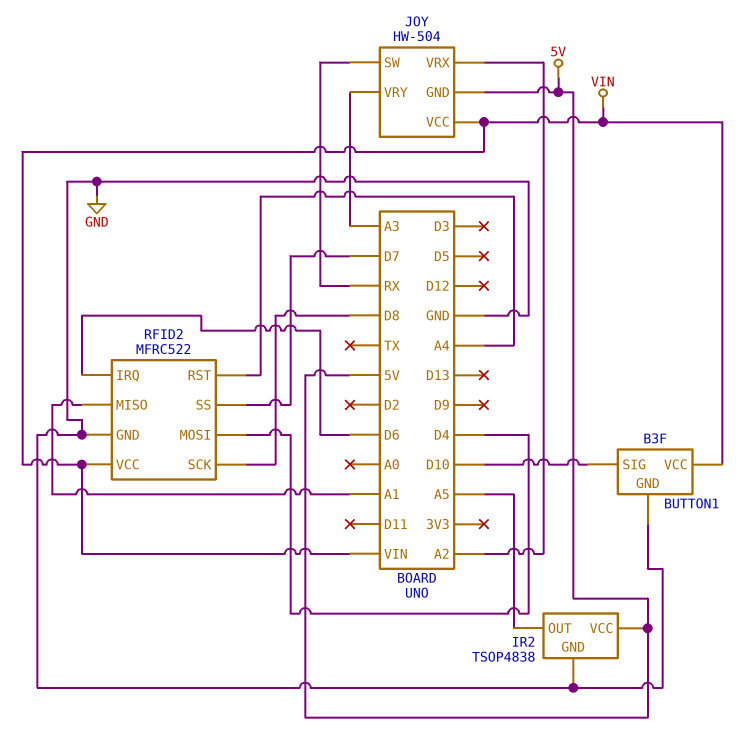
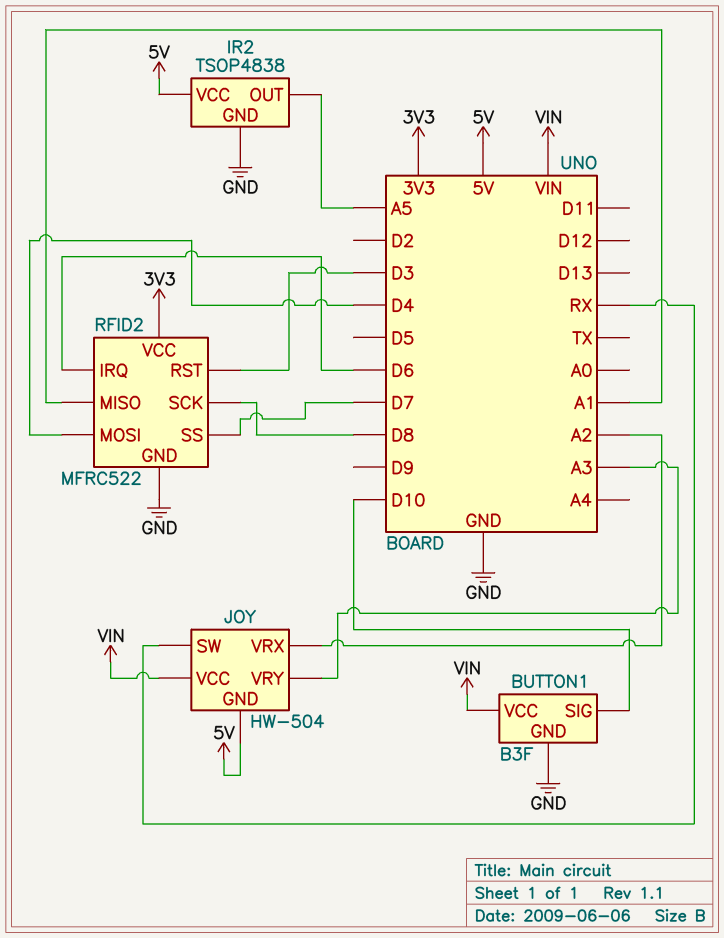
RFID2 pin RST: A4 -> D3
RFID2 pin VCC: VIN -> 3V3

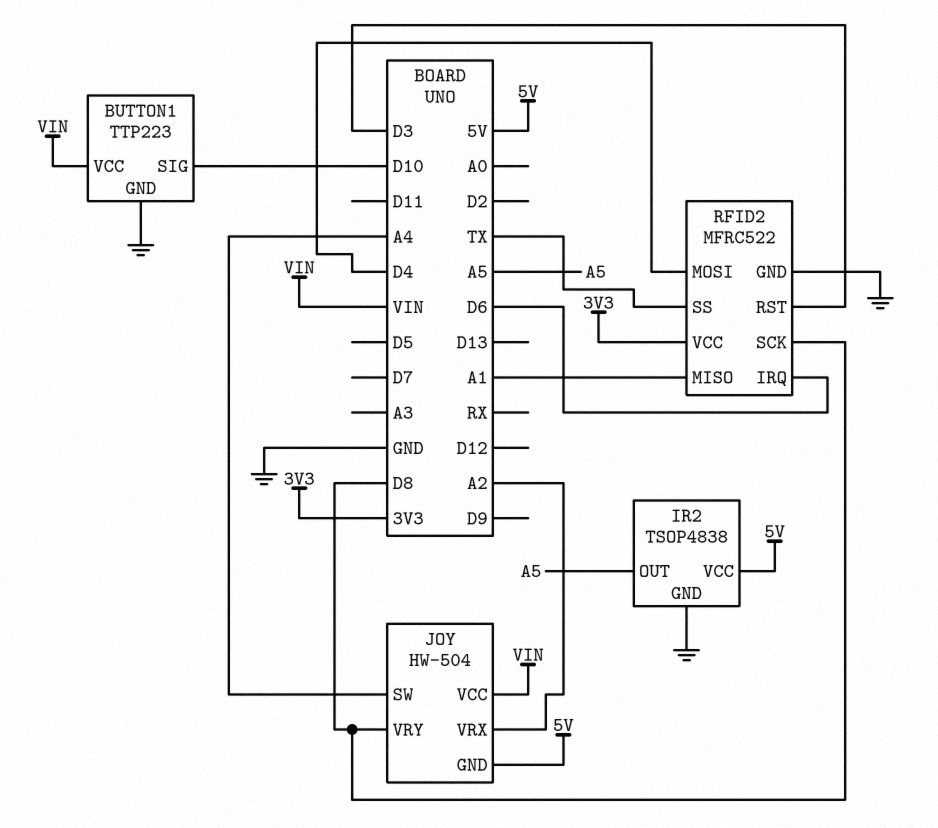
BUTTON1: B3F -> TTP223
JOY pin SW: RX -> A4
JOY pin VRY: A3 -> D8
RFID2 pin SS: D7 -> TX

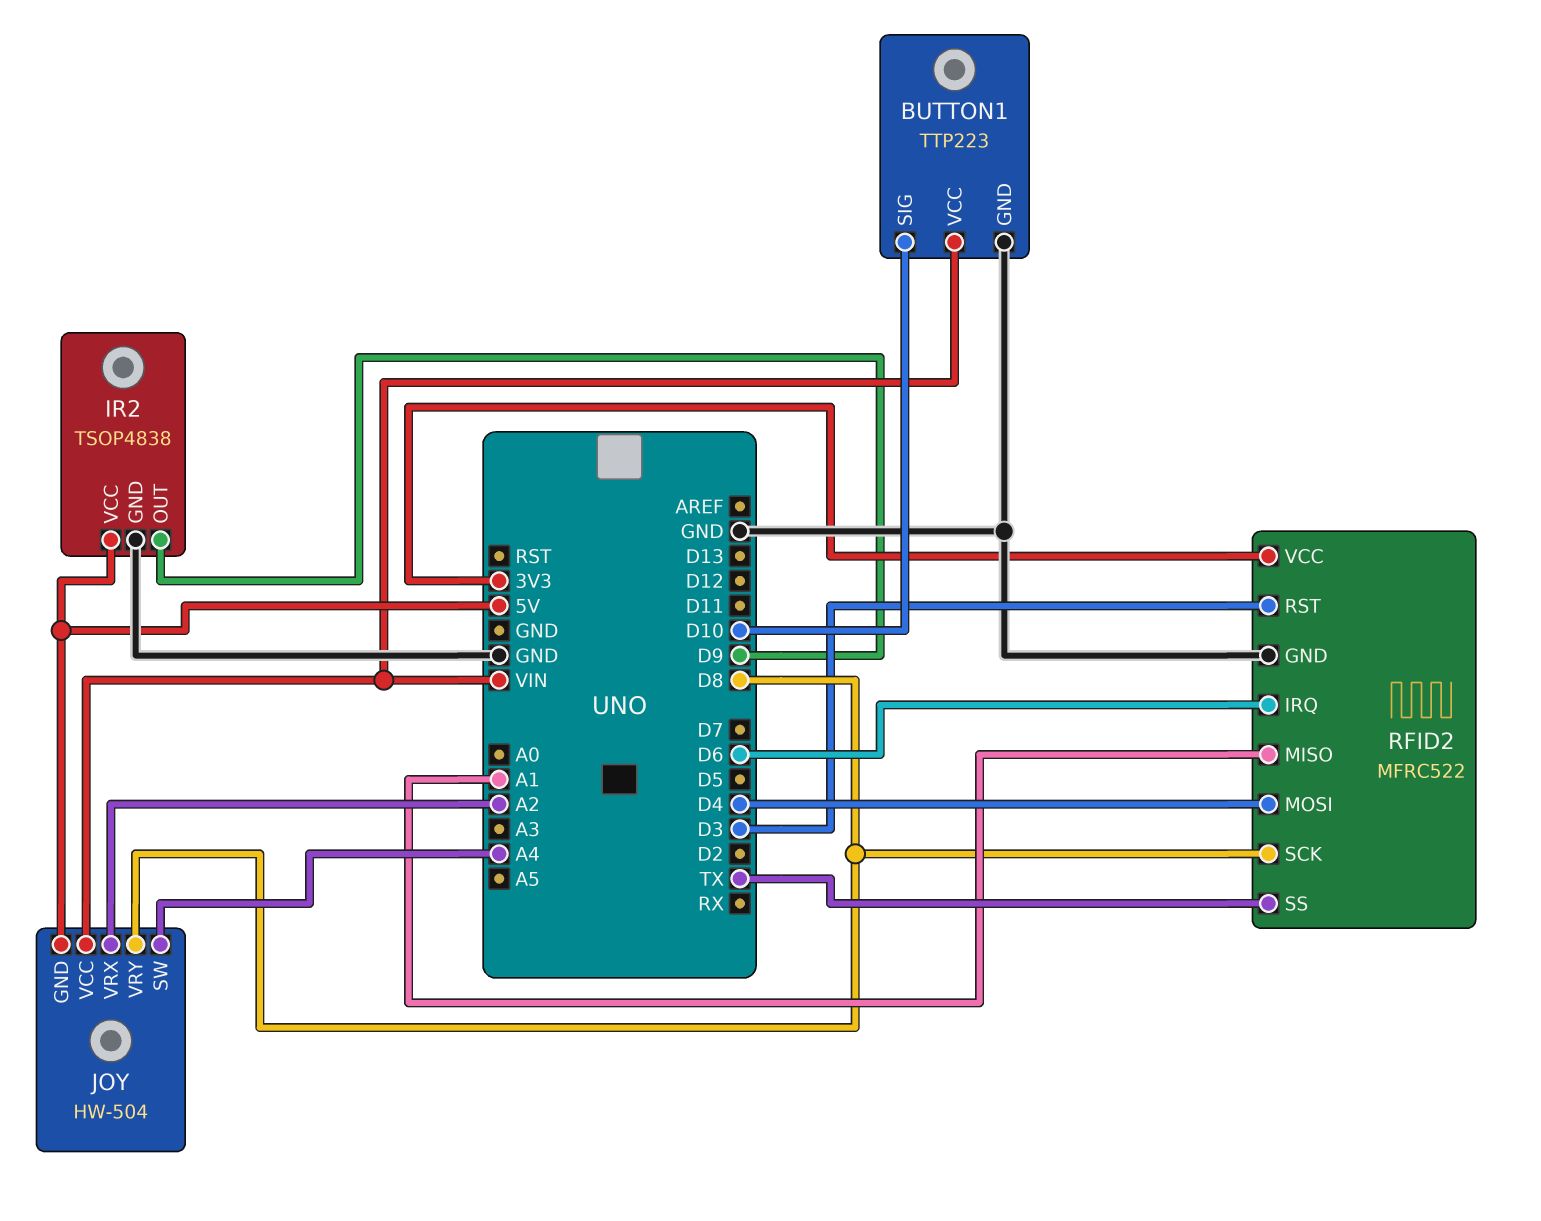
IR2 pin OUT: A5 -> D9

